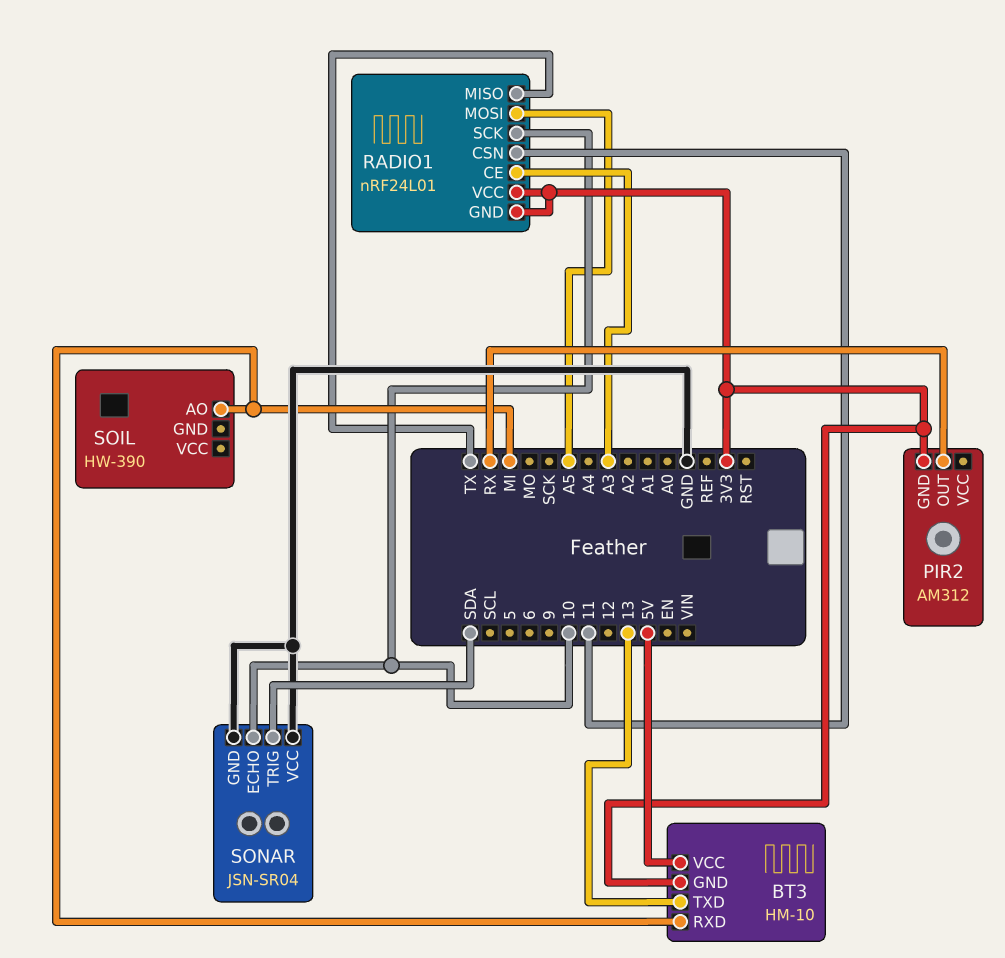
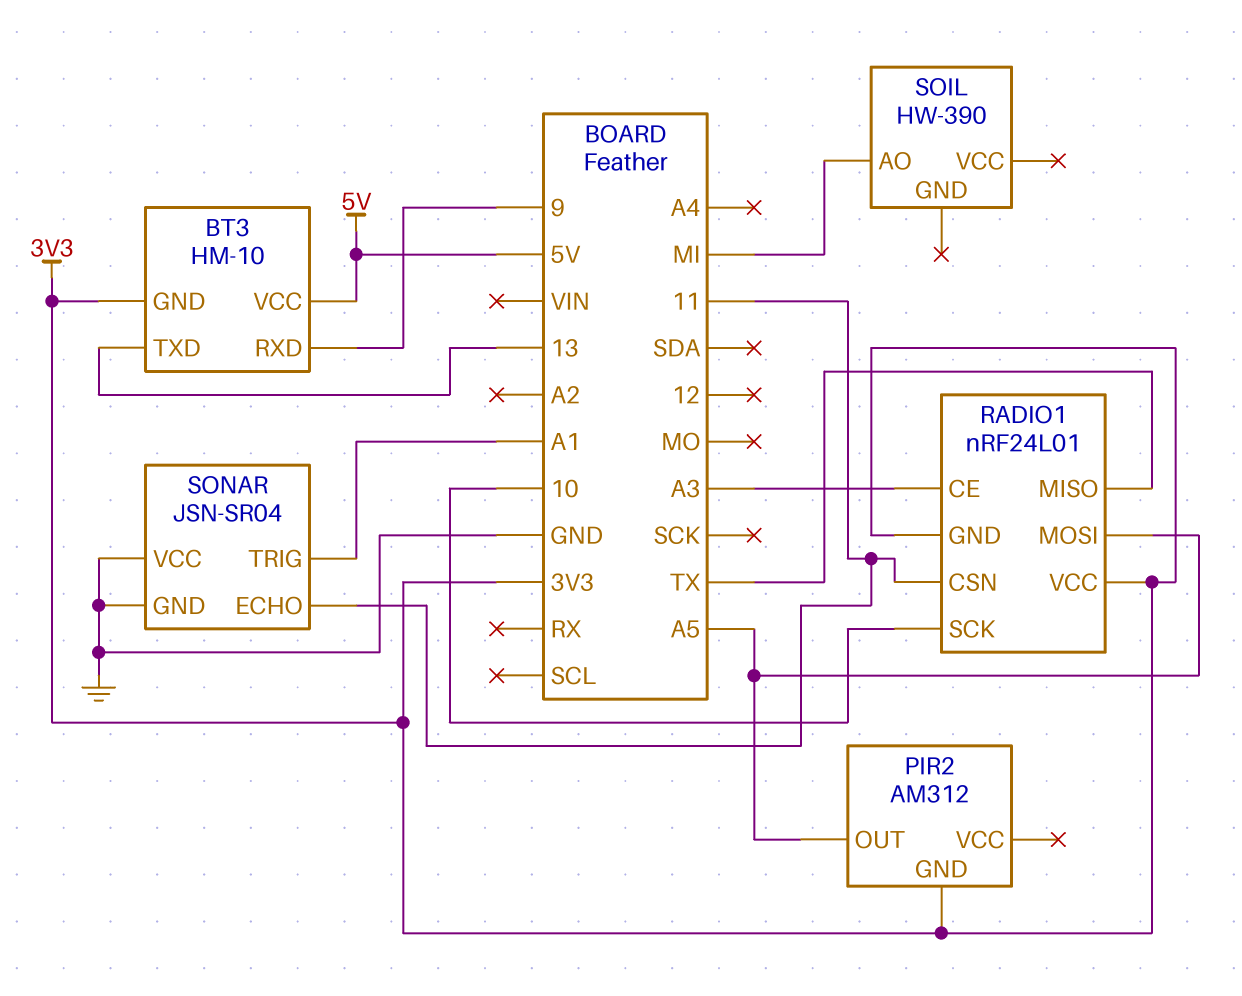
BT3 pin RXD: MI -> 9
PIR2 pin OUT: RX -> A5
SONAR pin ECHO: 10 -> 11
SONAR pin TRIG: SDA -> A1

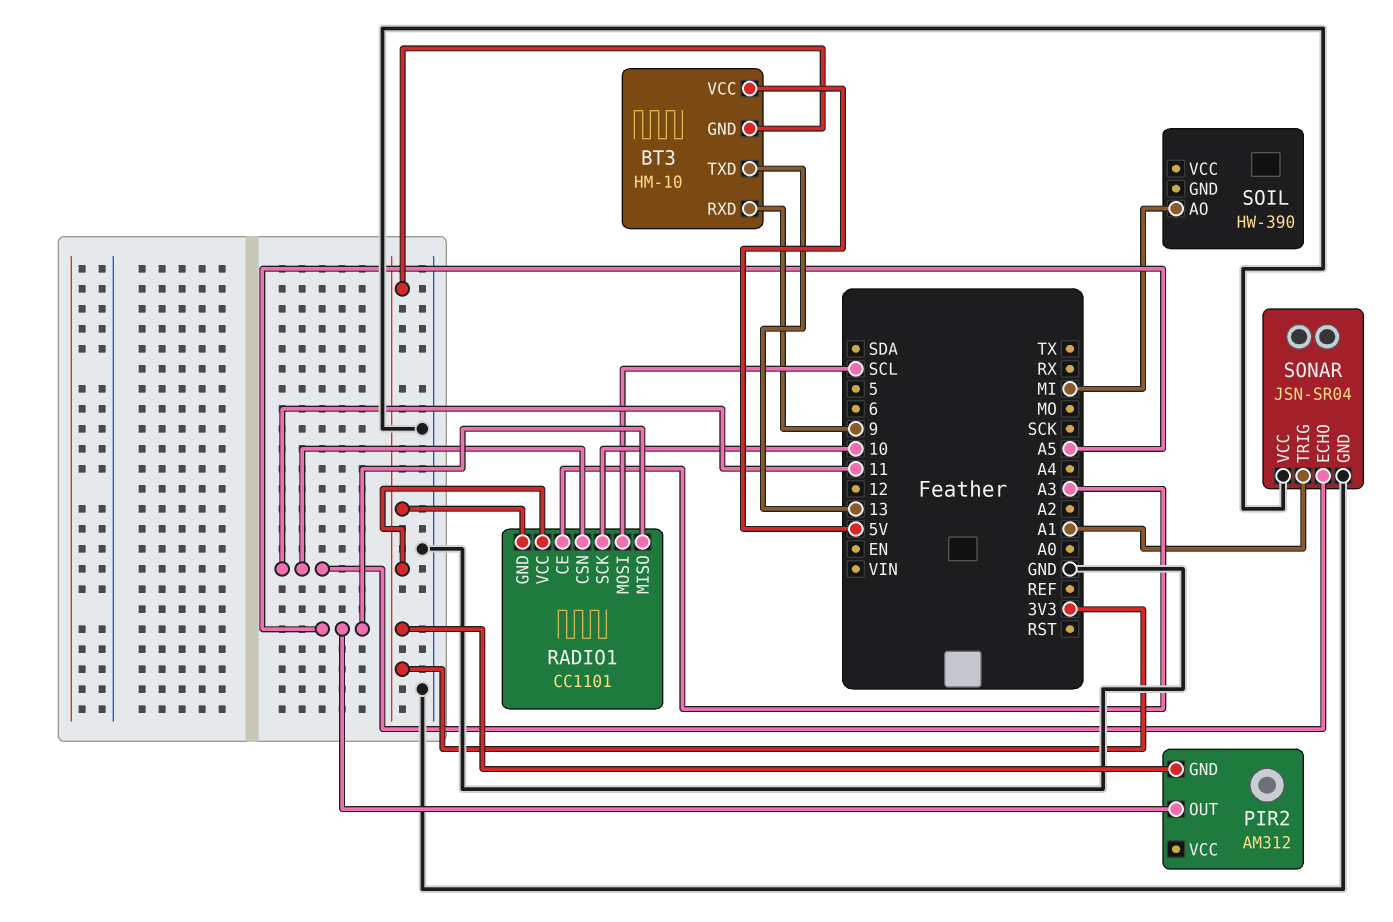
RADIO1: nRF24L01 -> CC1101
RADIO1 pin MISO: TX -> A5
RADIO1 pin MOSI: A5 -> SCL

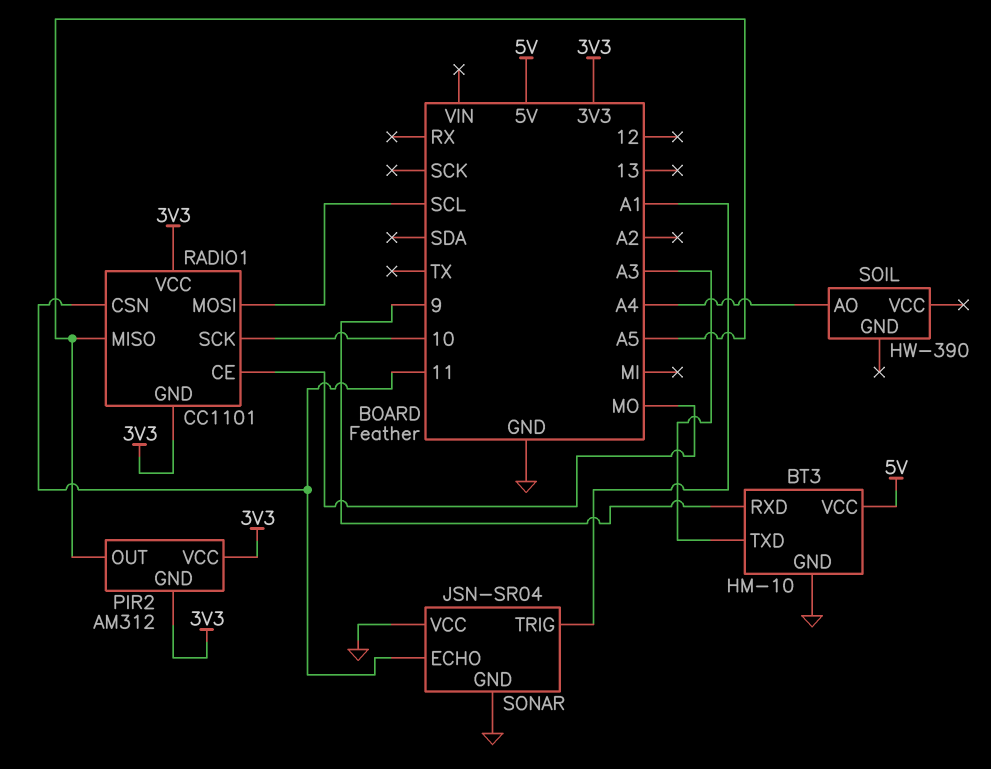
BT3 pin GND: 3V3 -> GND
BT3 pin TXD: 13 -> A3
PIR2 pin VCC: none -> 3V3
RADIO1 pin CE: A3 -> MO
SOIL pin AO: MI -> A4

